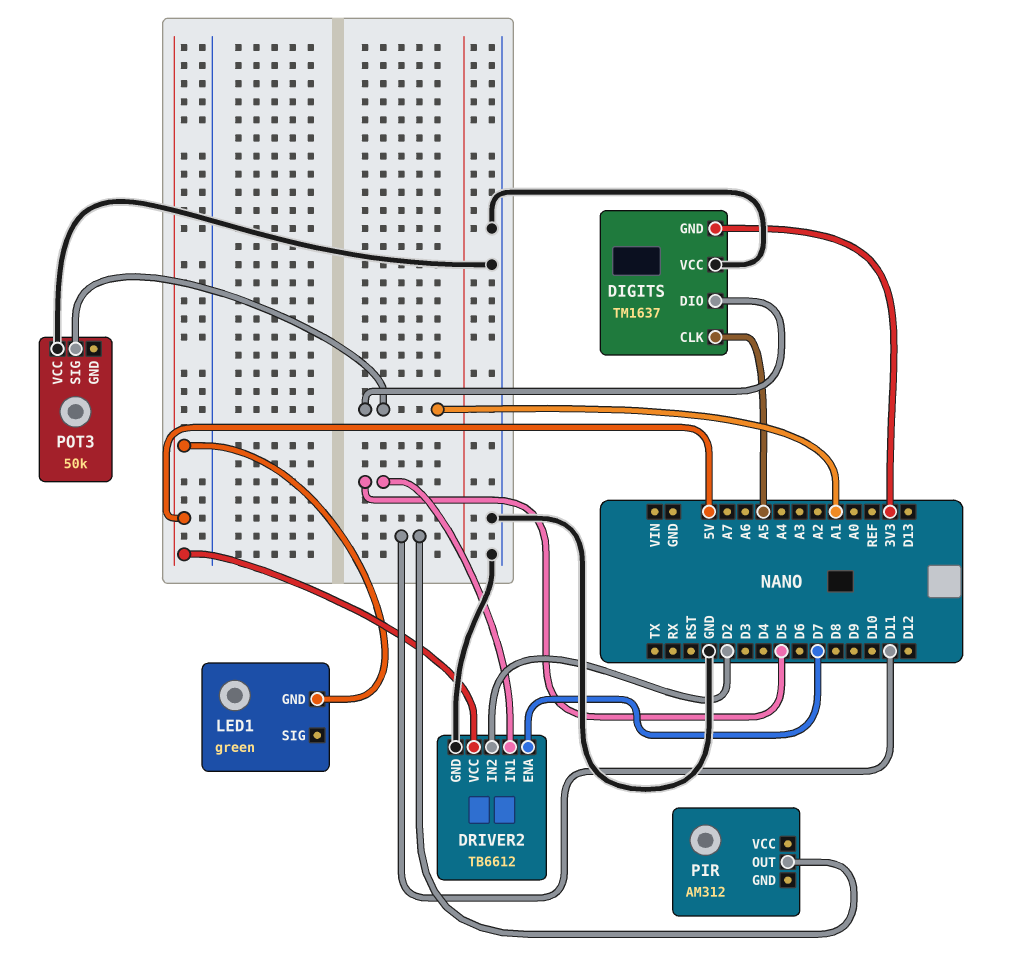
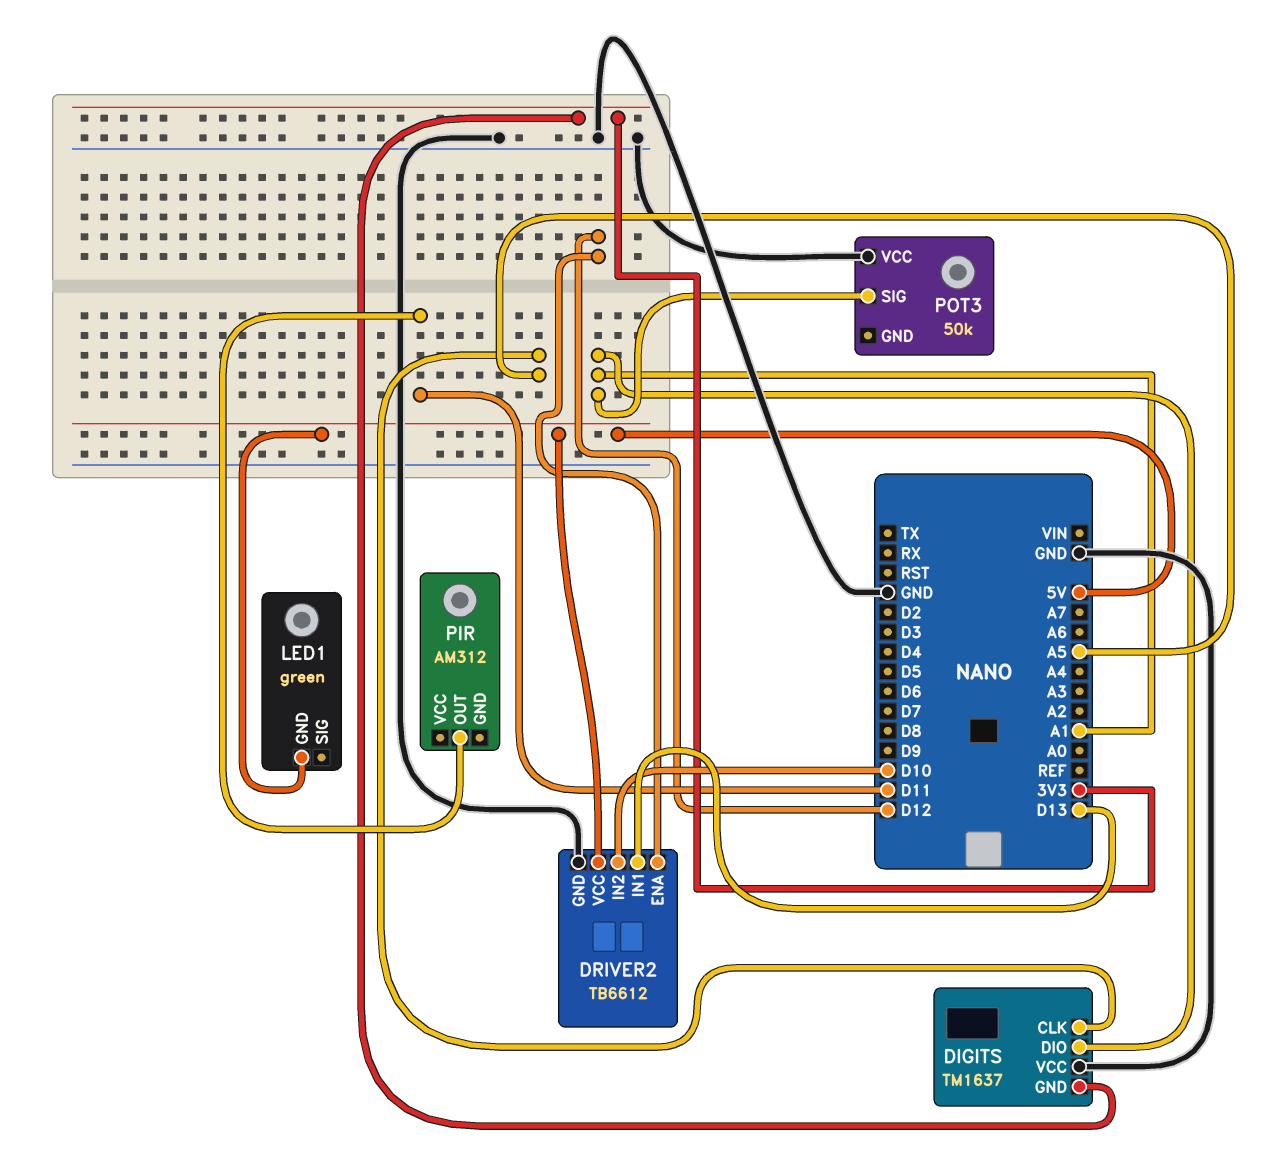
DRIVER2 pin ENA: D7 -> D12
DRIVER2 pin IN1: D5 -> D13
DRIVER2 pin IN2: D2 -> D10

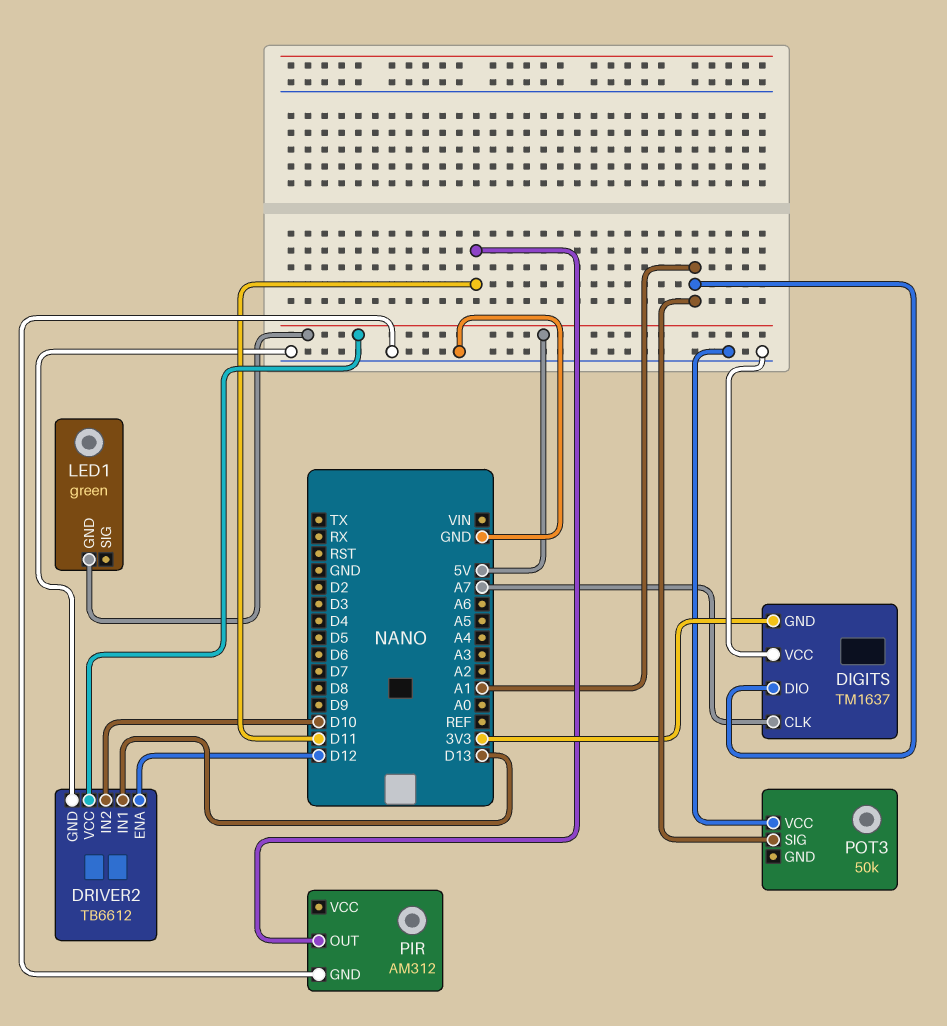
DIGITS pin CLK: A5 -> A7
PIR pin GND: none -> GND

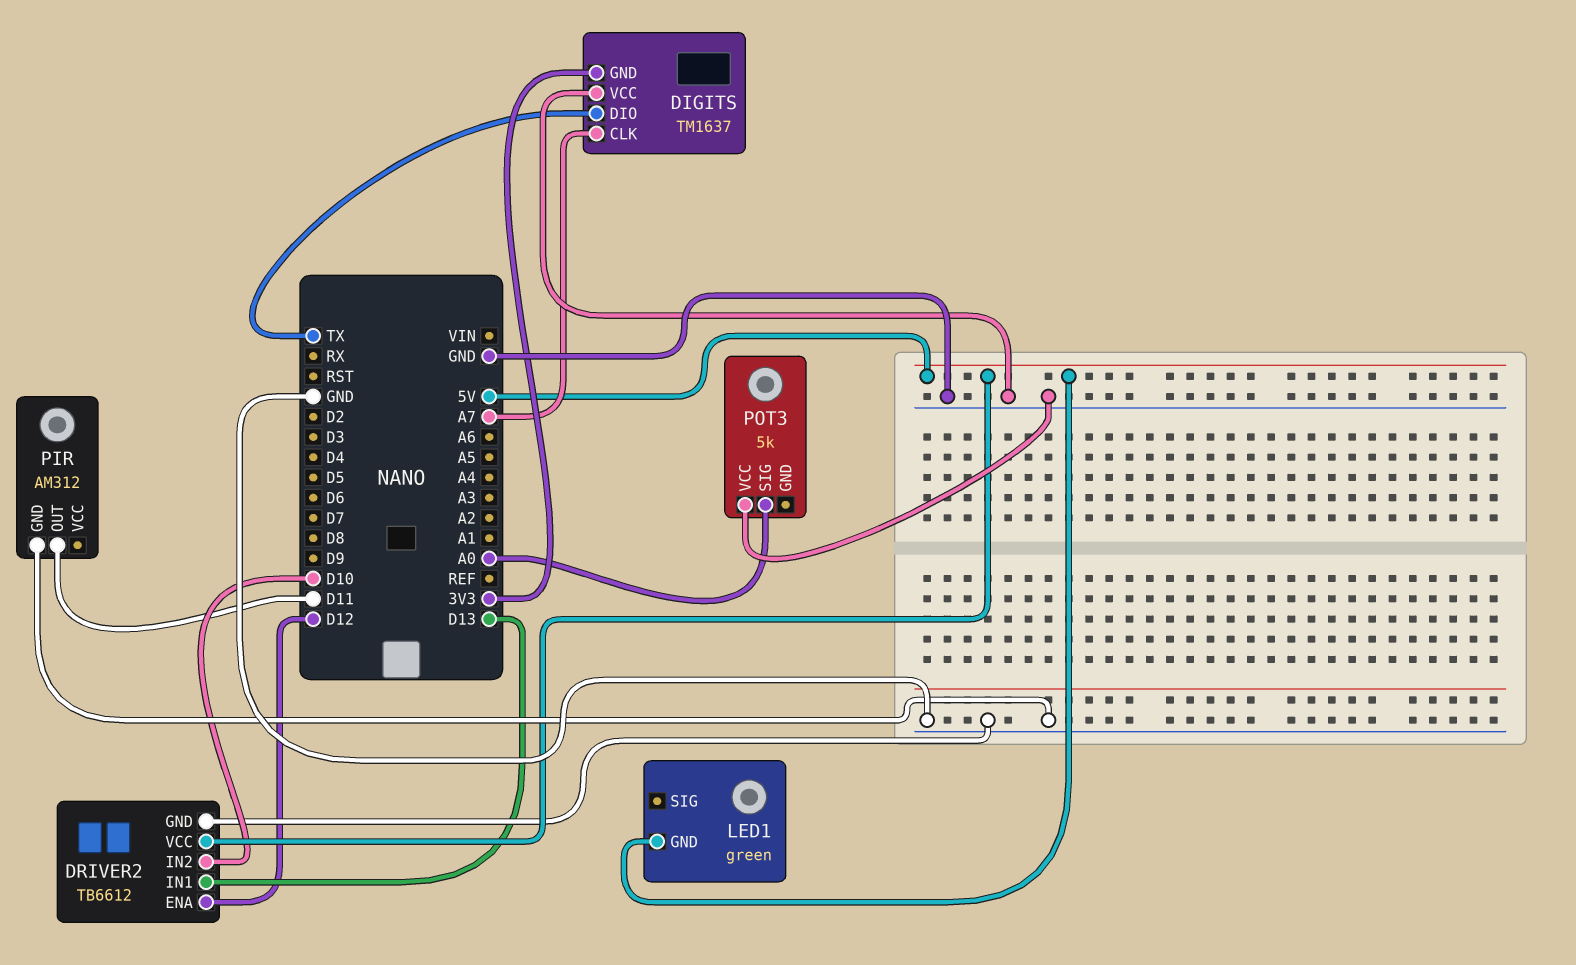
DIGITS pin DIO: A1 -> TX
POT3: 50k -> 5k
POT3 pin SIG: A1 -> A0

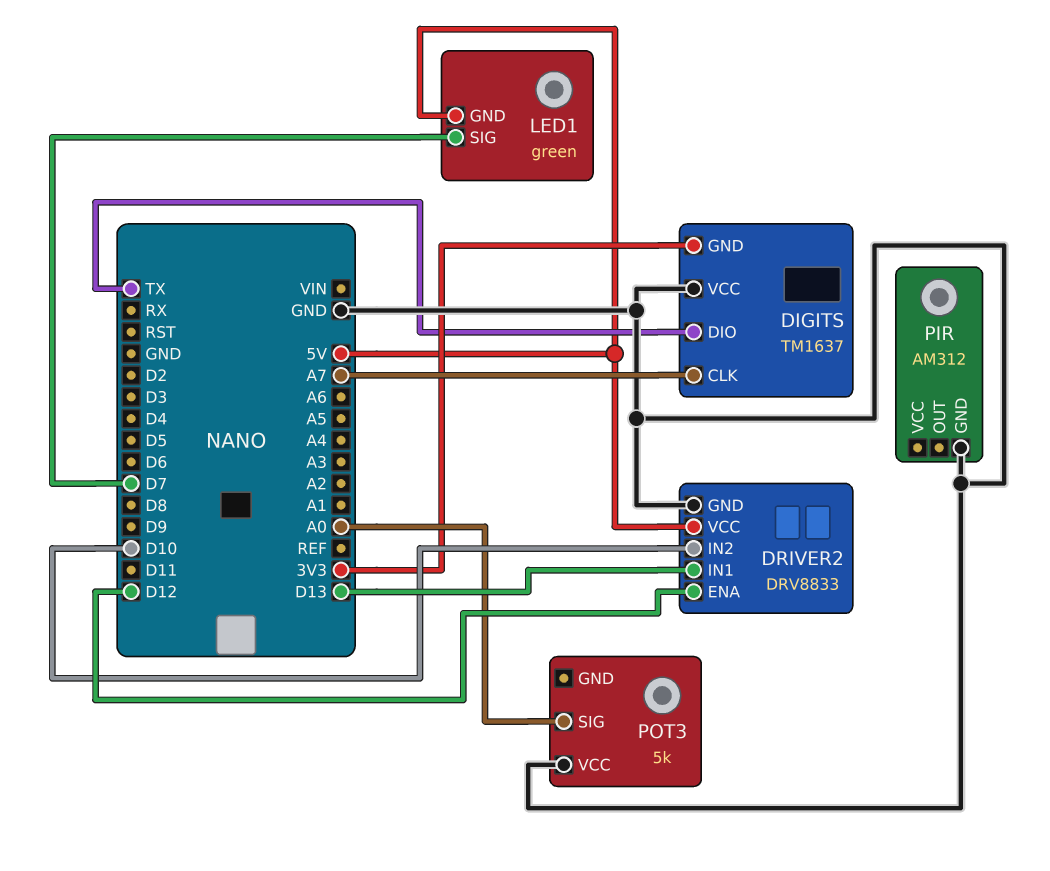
DRIVER2: TB6612 -> DRV8833
LED1 pin SIG: none -> D7
PIR pin OUT: D11 -> none

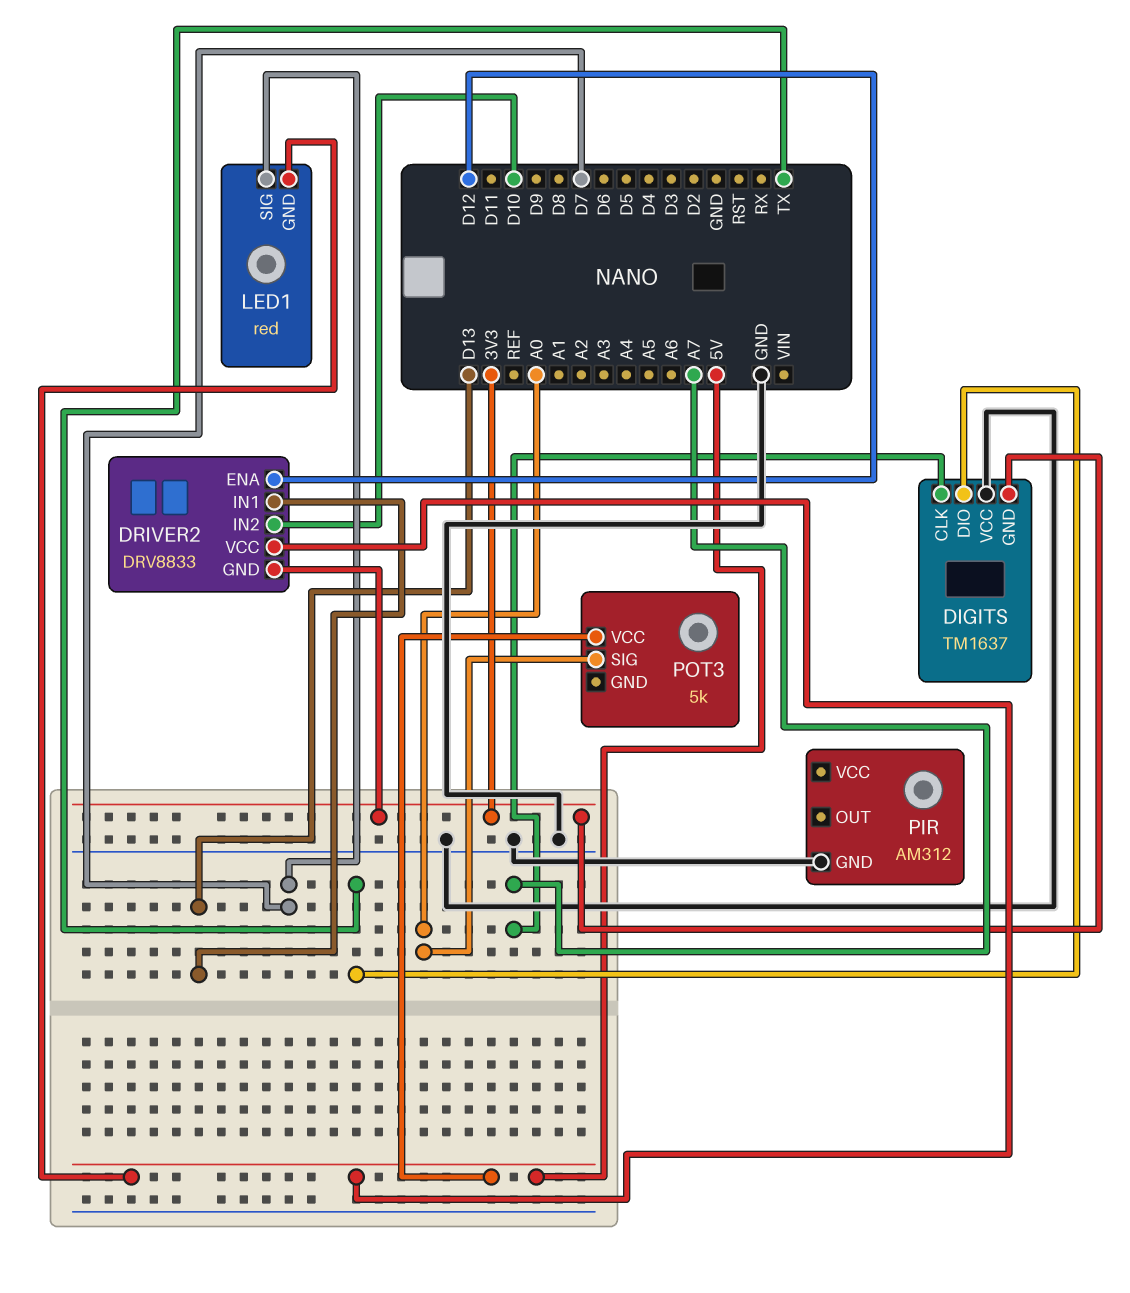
DRIVER2 pin GND: GND -> 3V3
LED1: green -> red
POT3 pin VCC: GND -> 5V

